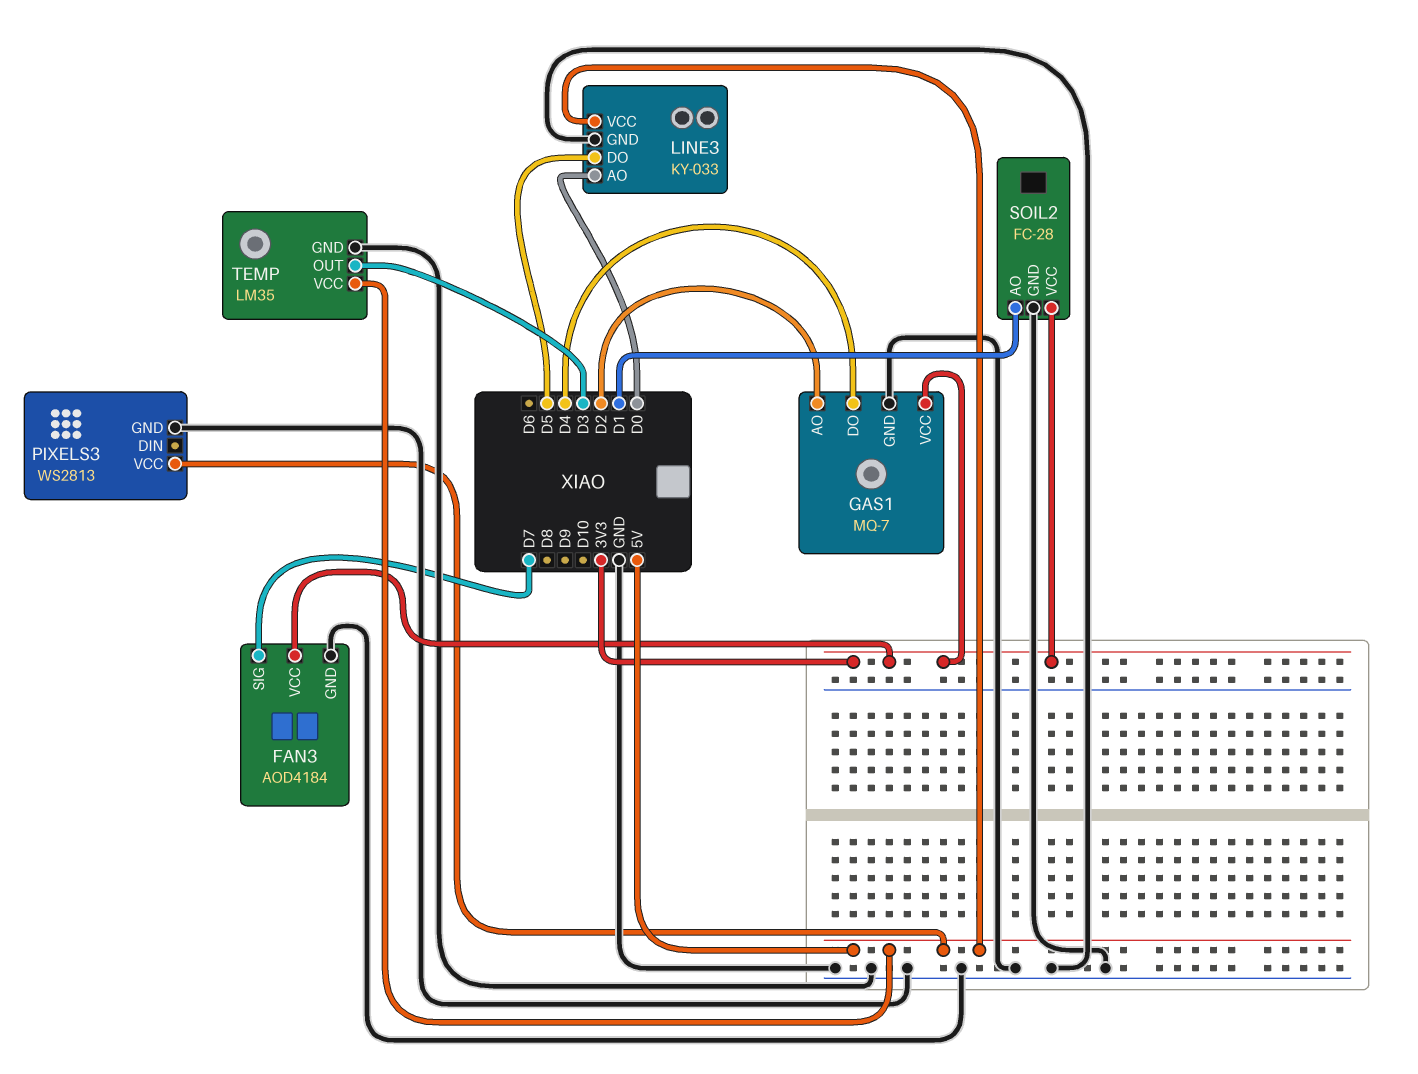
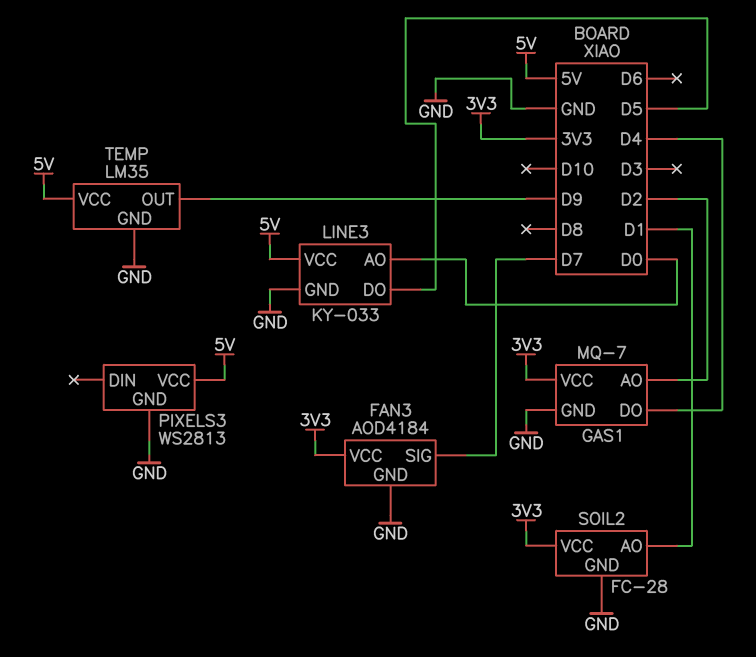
TEMP pin OUT: D3 -> D9

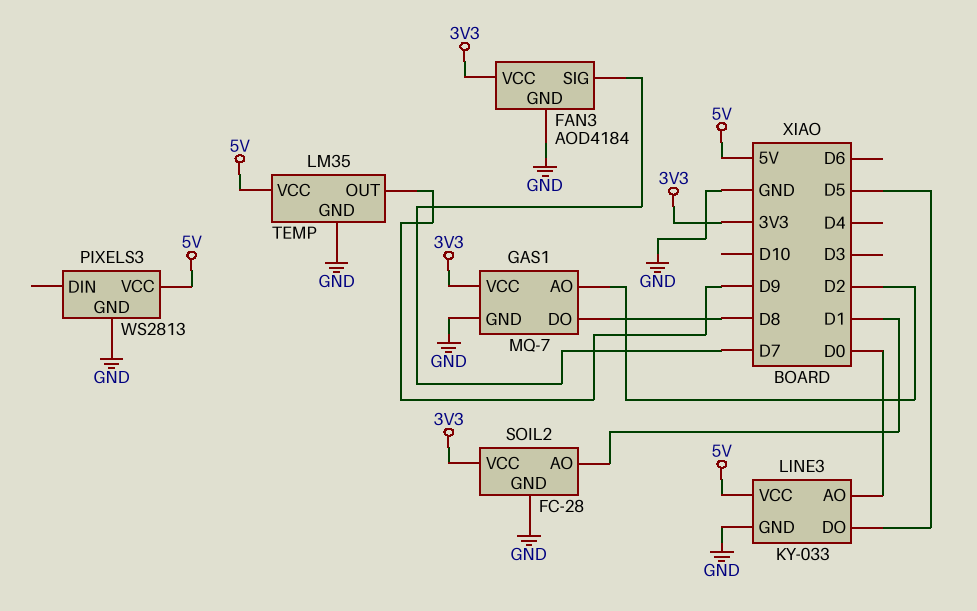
GAS1 pin DO: D4 -> D8

